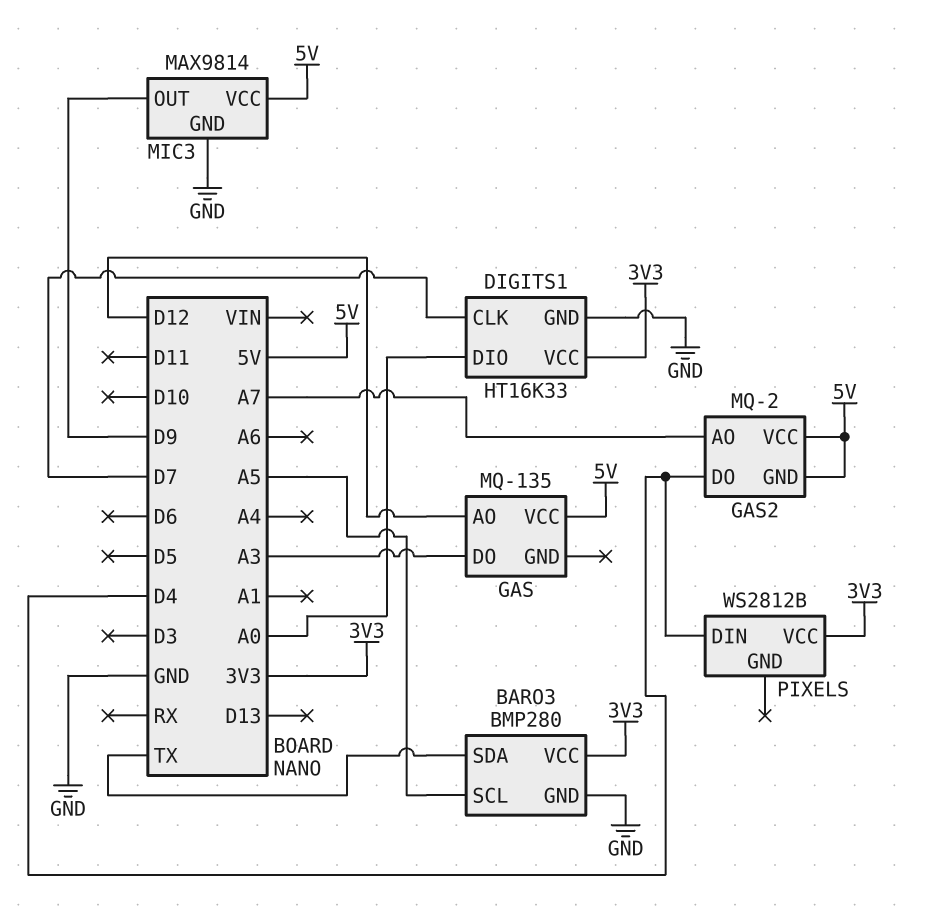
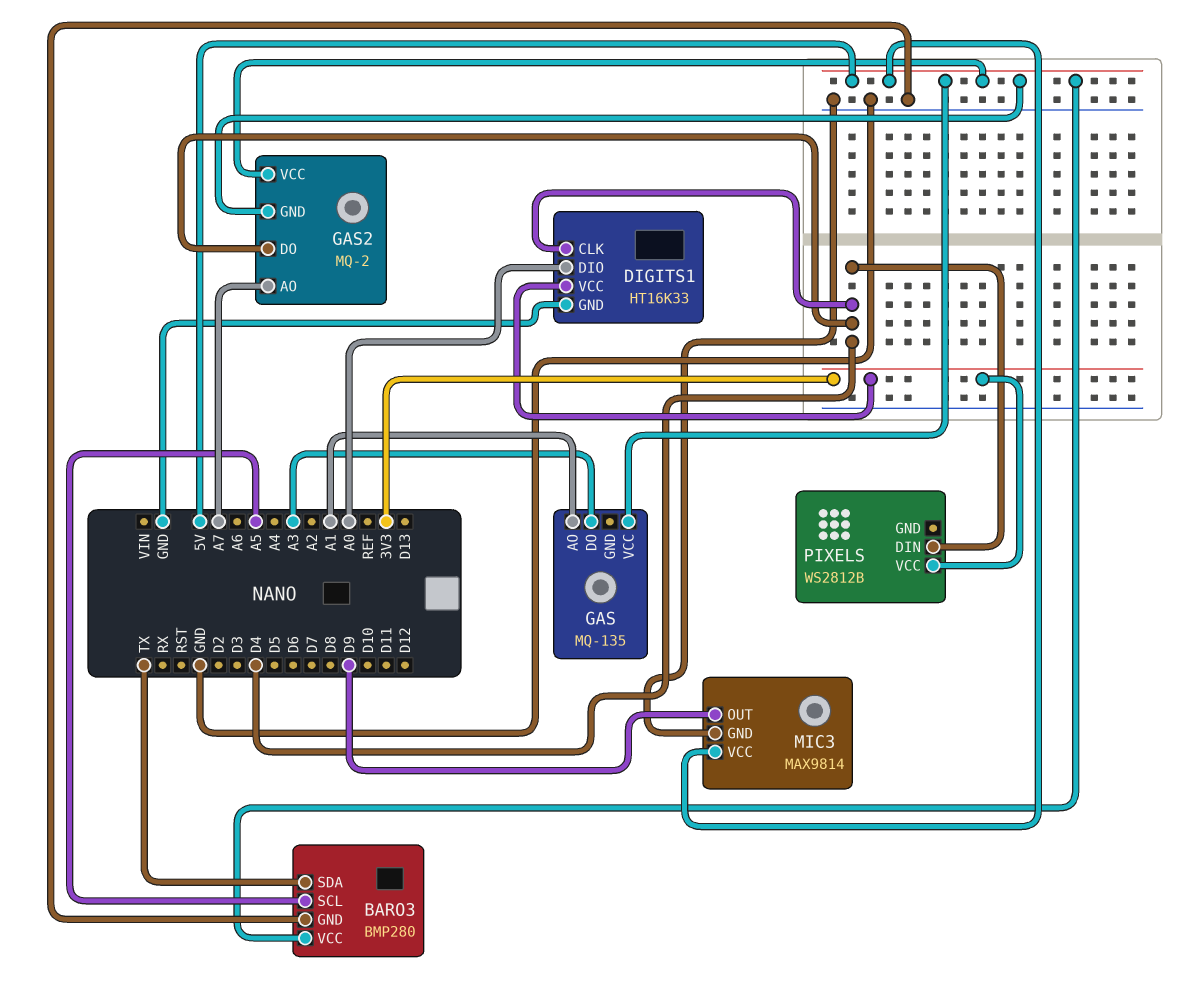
BARO3 pin VCC: 3V3 -> 5V
DIGITS1 pin CLK: D7 -> D4
GAS pin AO: D12 -> A1

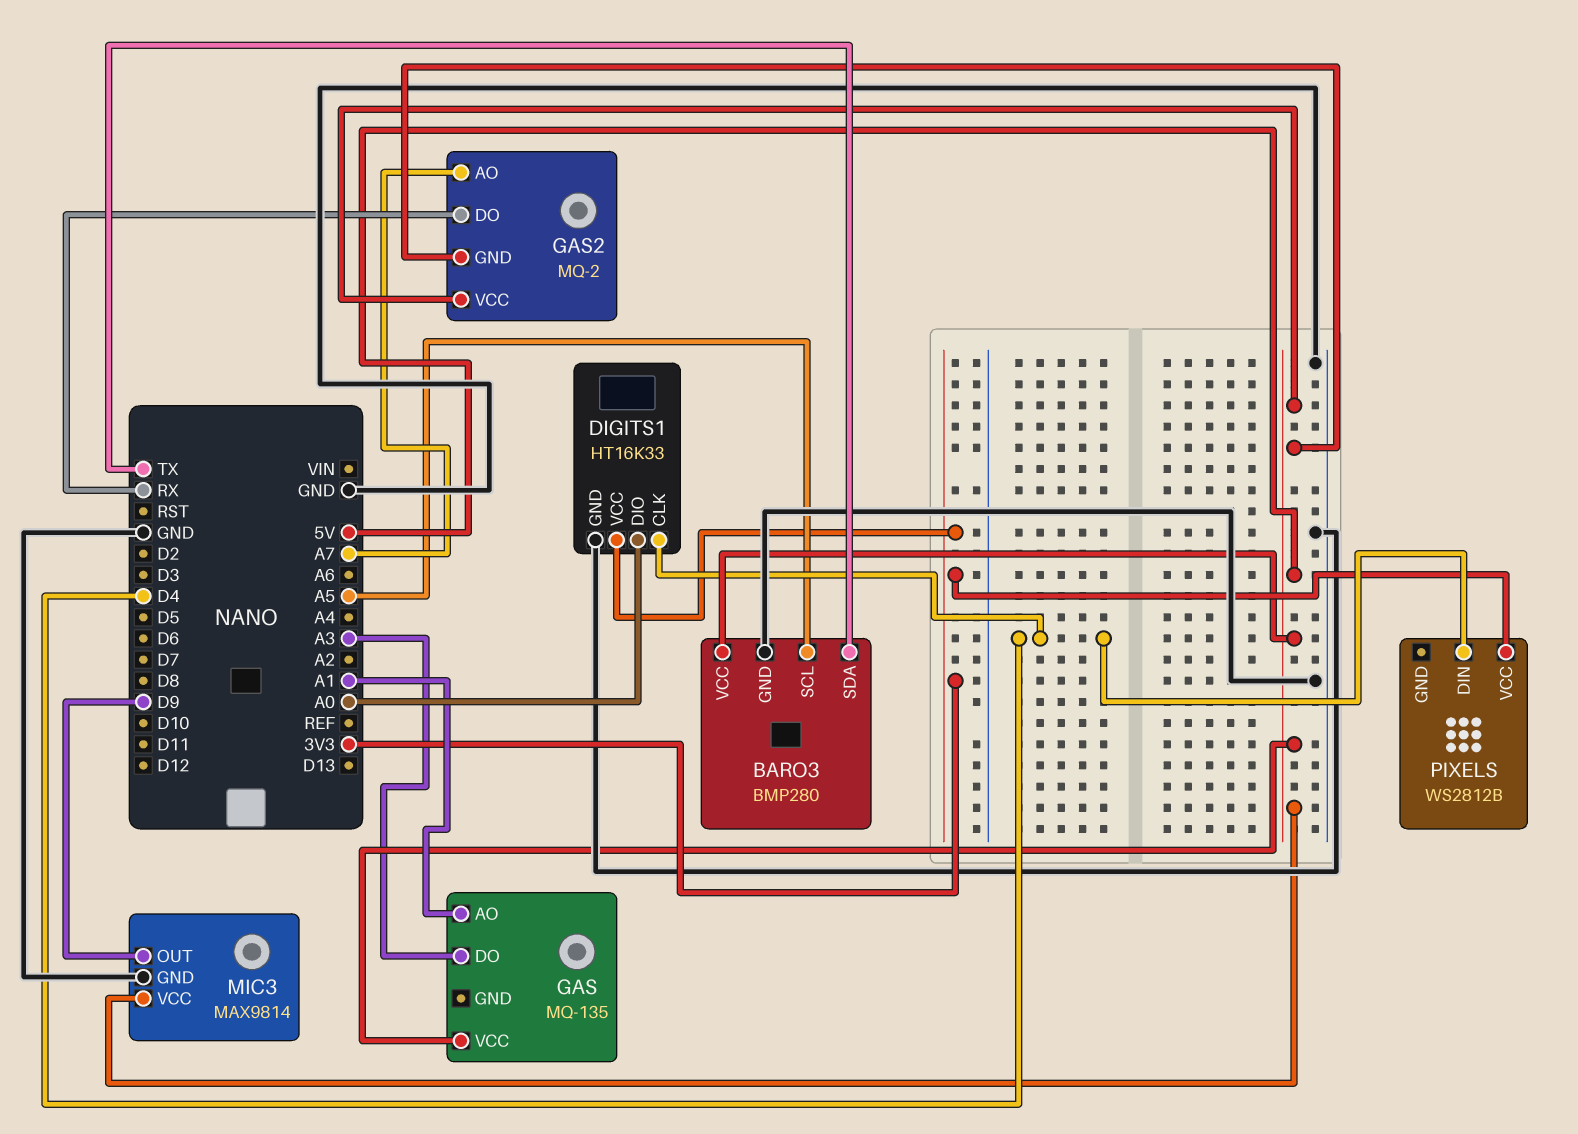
GAS2 pin DO: D4 -> RX

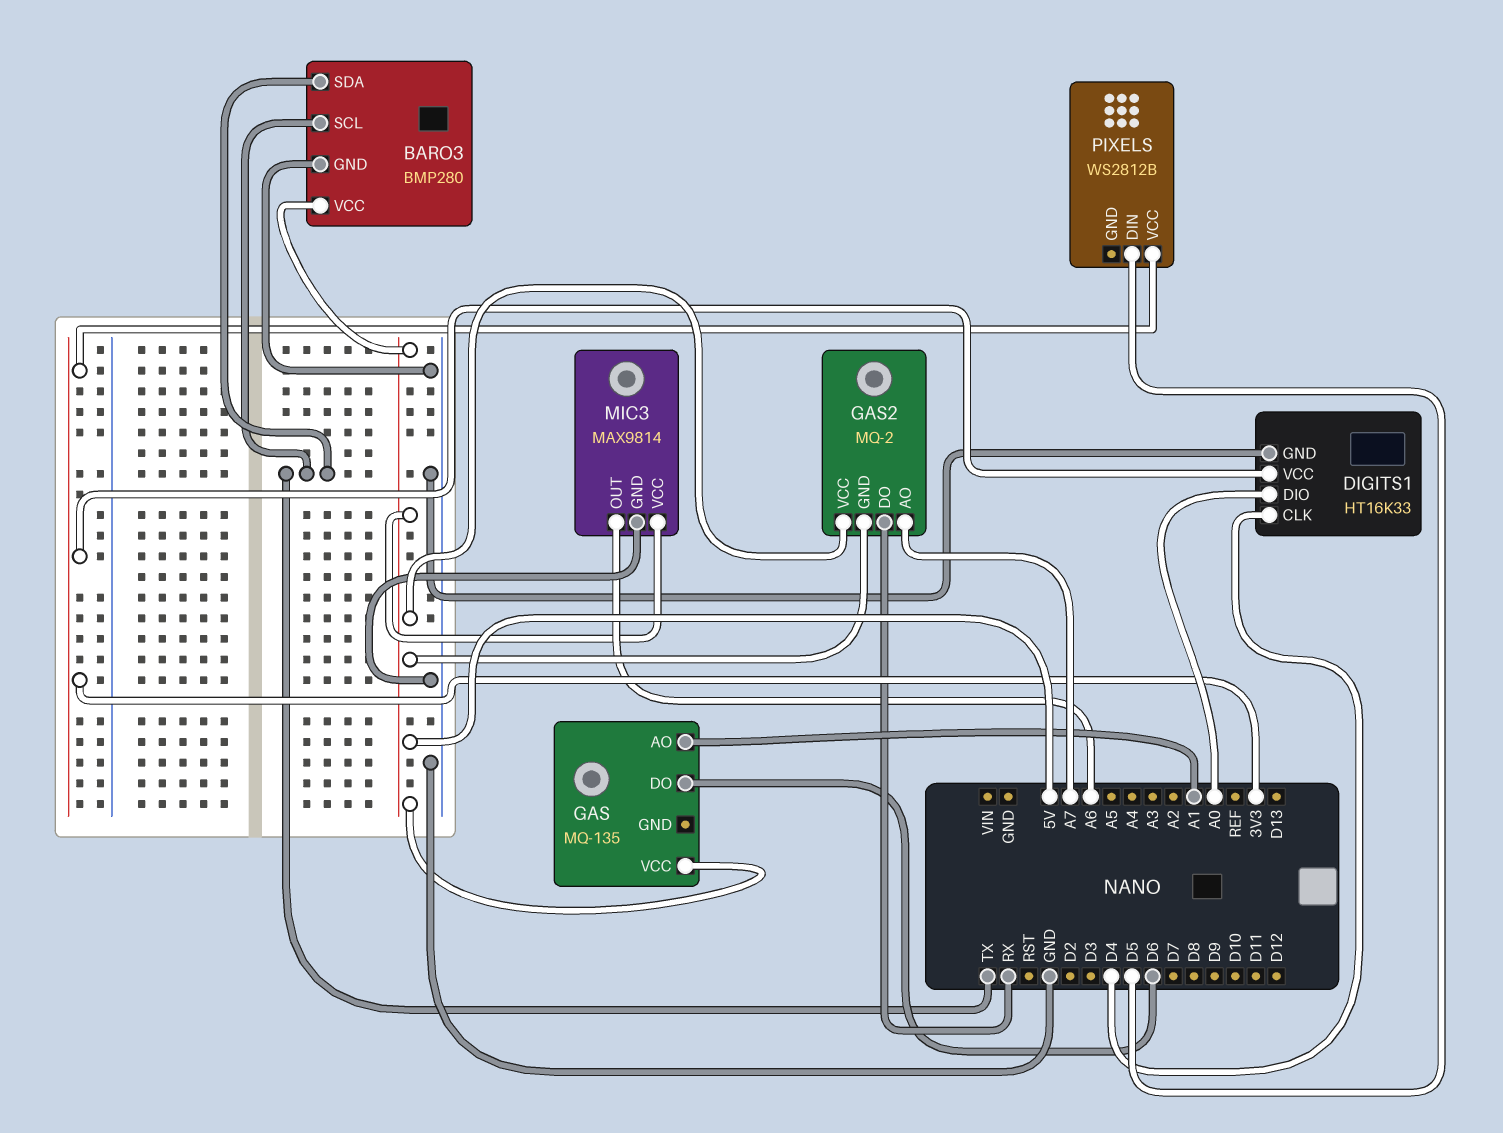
BARO3 pin SCL: A5 -> TX
GAS pin DO: A3 -> D6
MIC3 pin OUT: D9 -> A6
PIXELS pin DIN: D4 -> D5

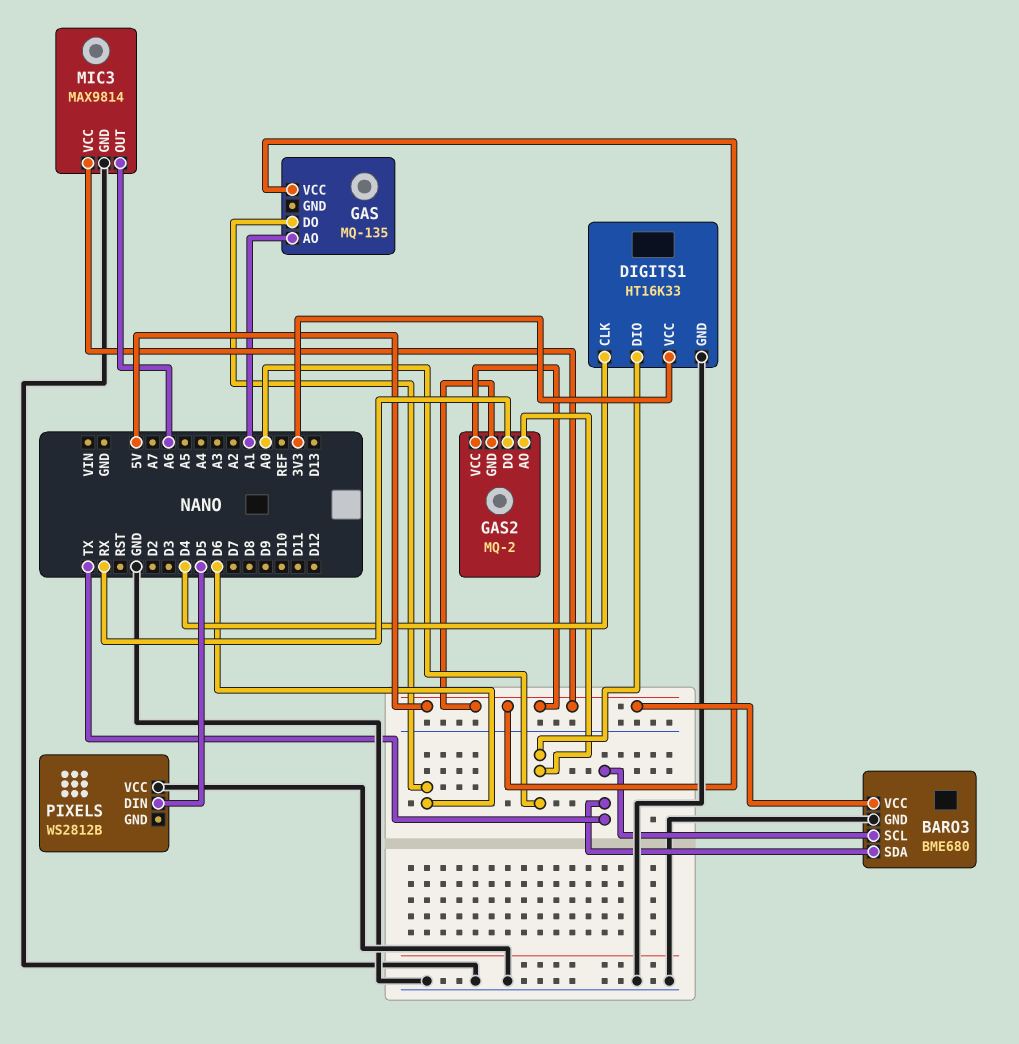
BARO3: BMP280 -> BME680
GAS2 pin AO: A7 -> A0
PIXELS pin VCC: 3V3 -> GND

